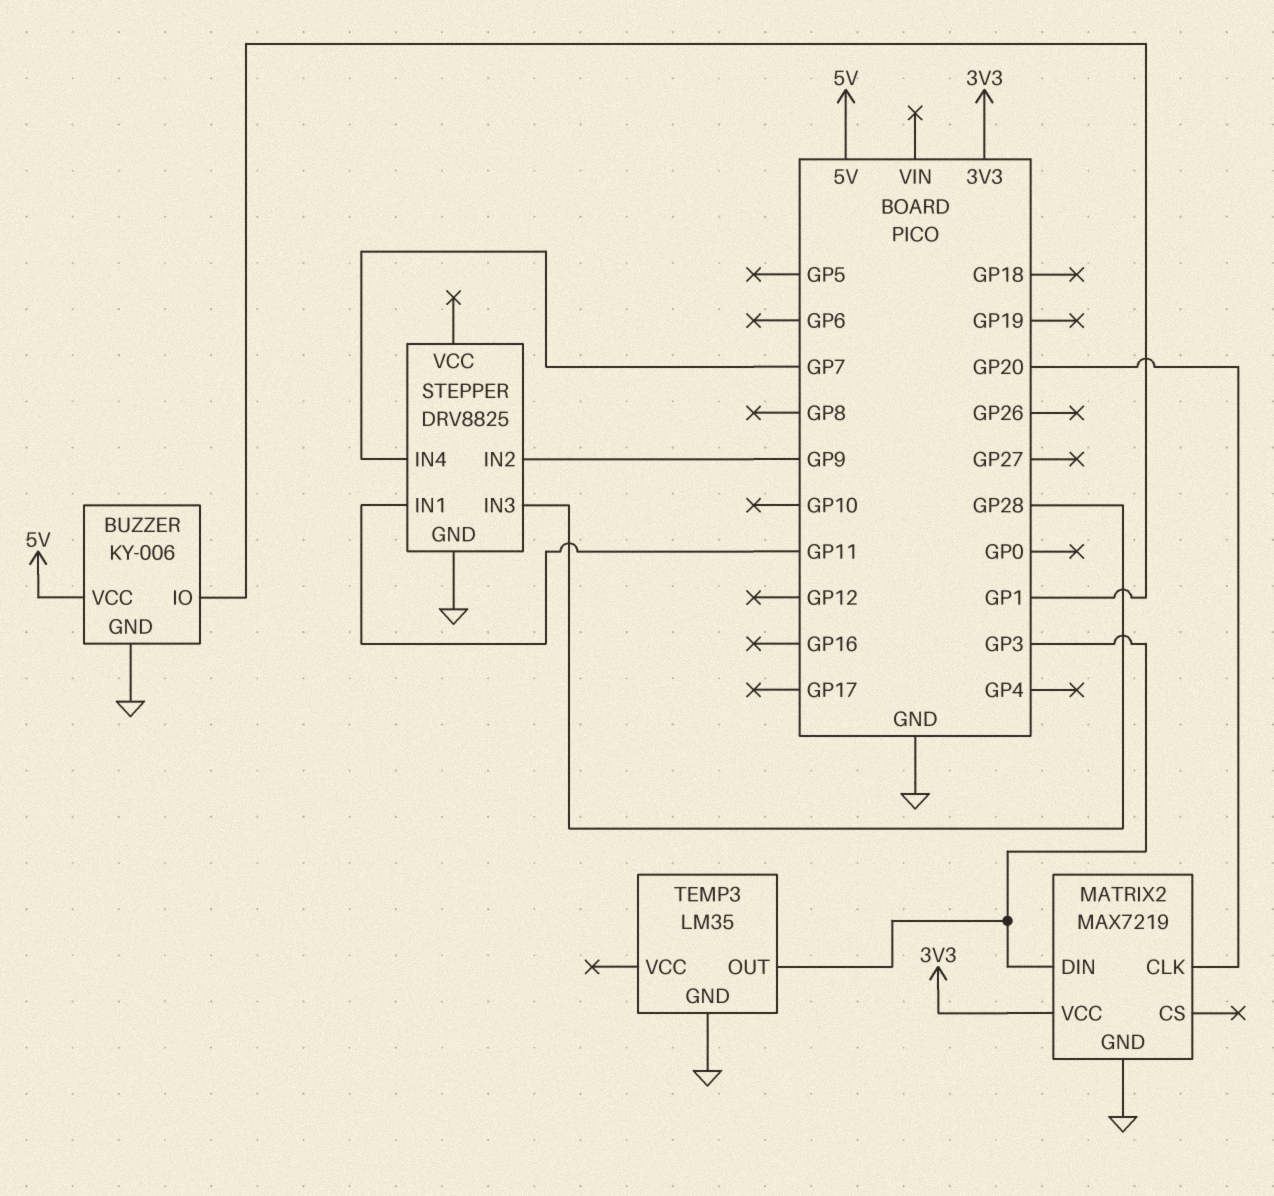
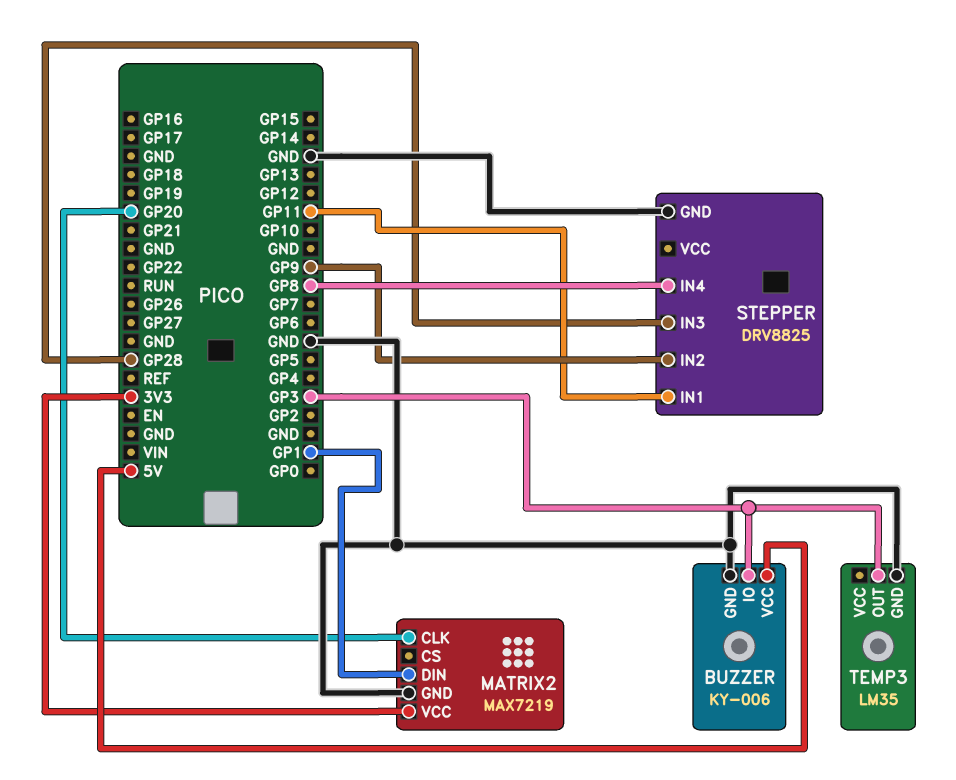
BUZZER pin IO: GP1 -> GP3
MATRIX2 pin DIN: GP3 -> GP1
STEPPER pin IN4: GP7 -> GP8

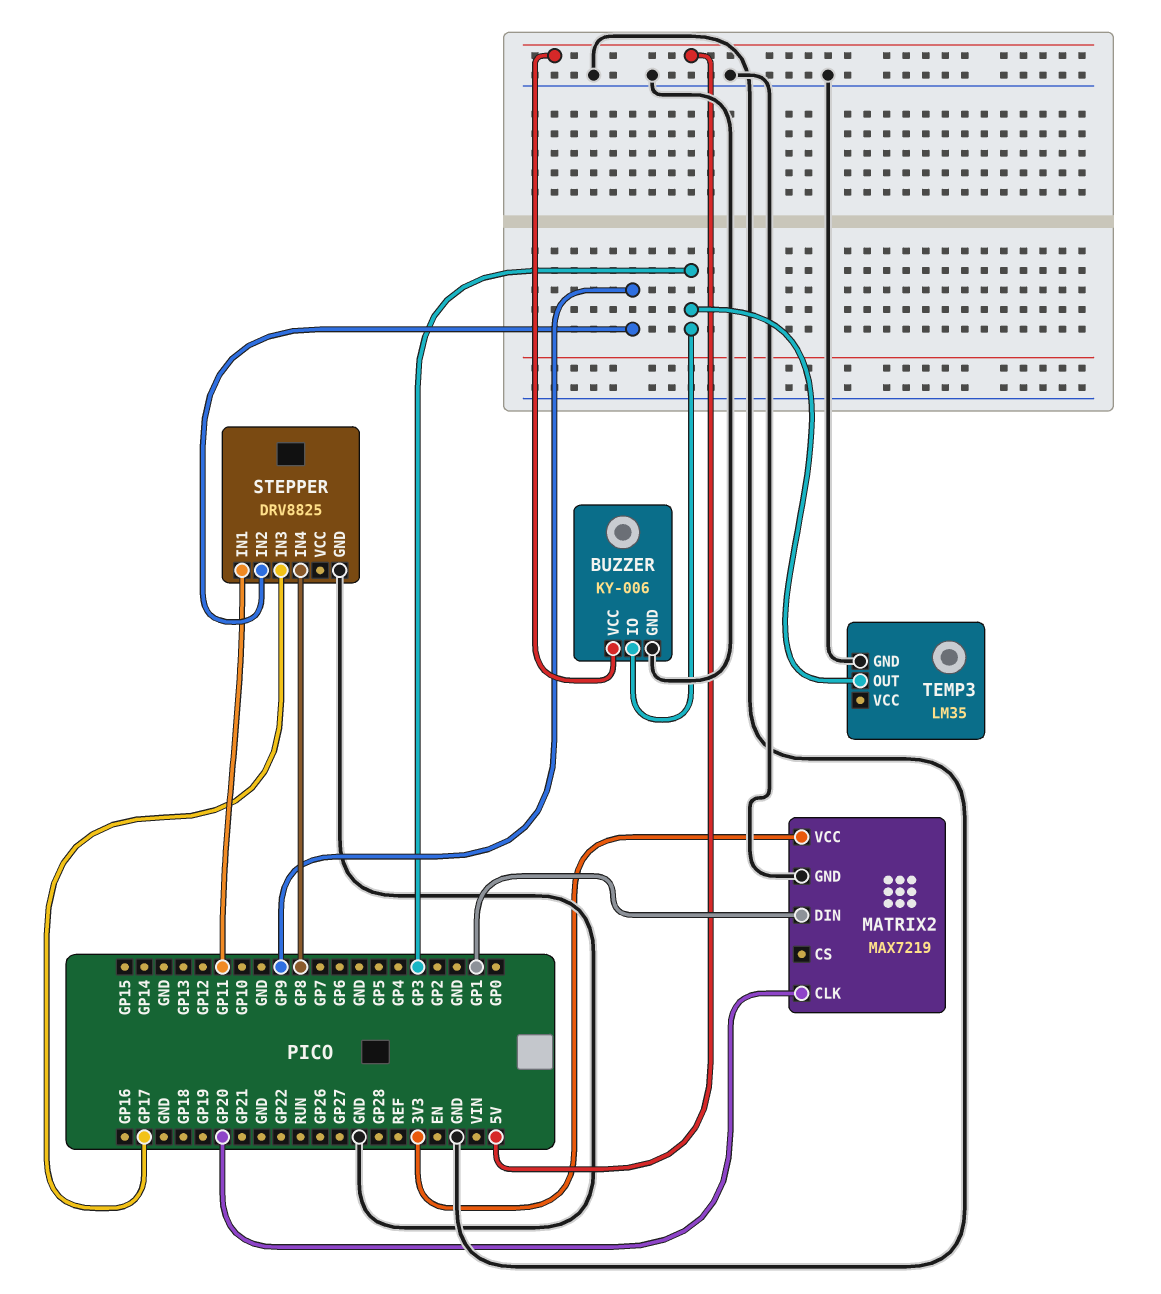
STEPPER pin IN3: GP28 -> GP17

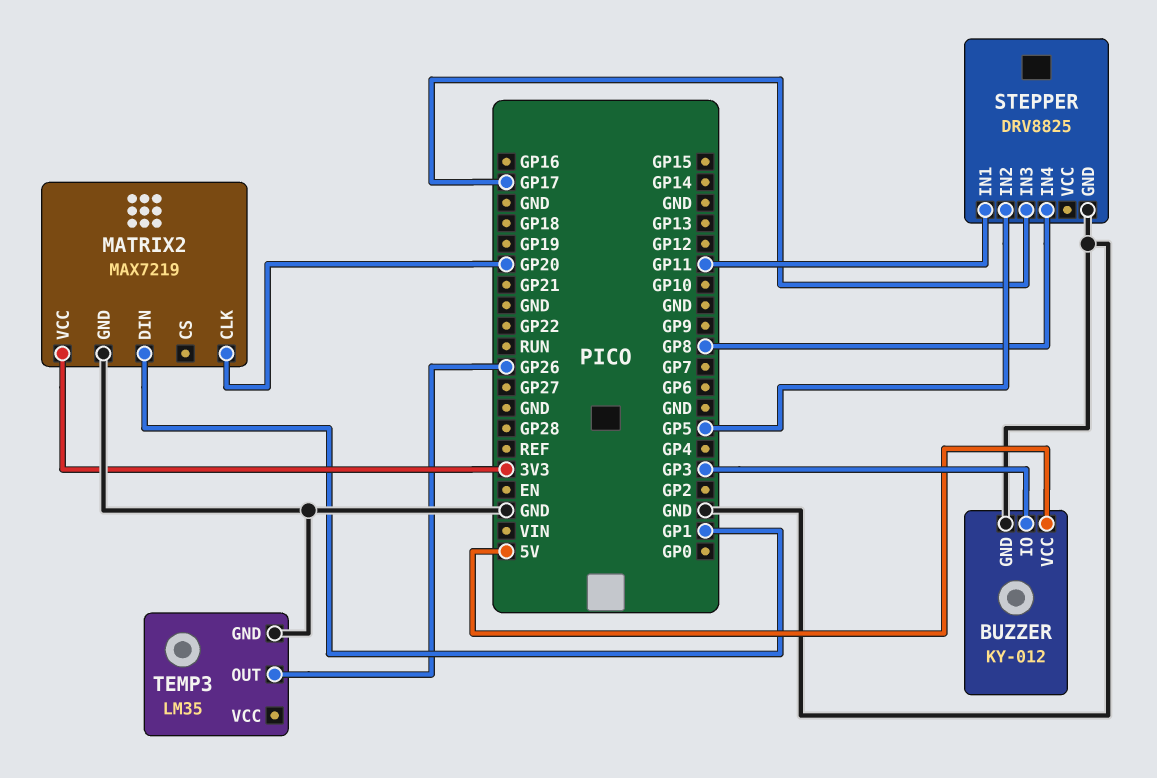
BUZZER: KY-006 -> KY-012
STEPPER pin IN2: GP9 -> GP5
TEMP3 pin OUT: GP3 -> GP26

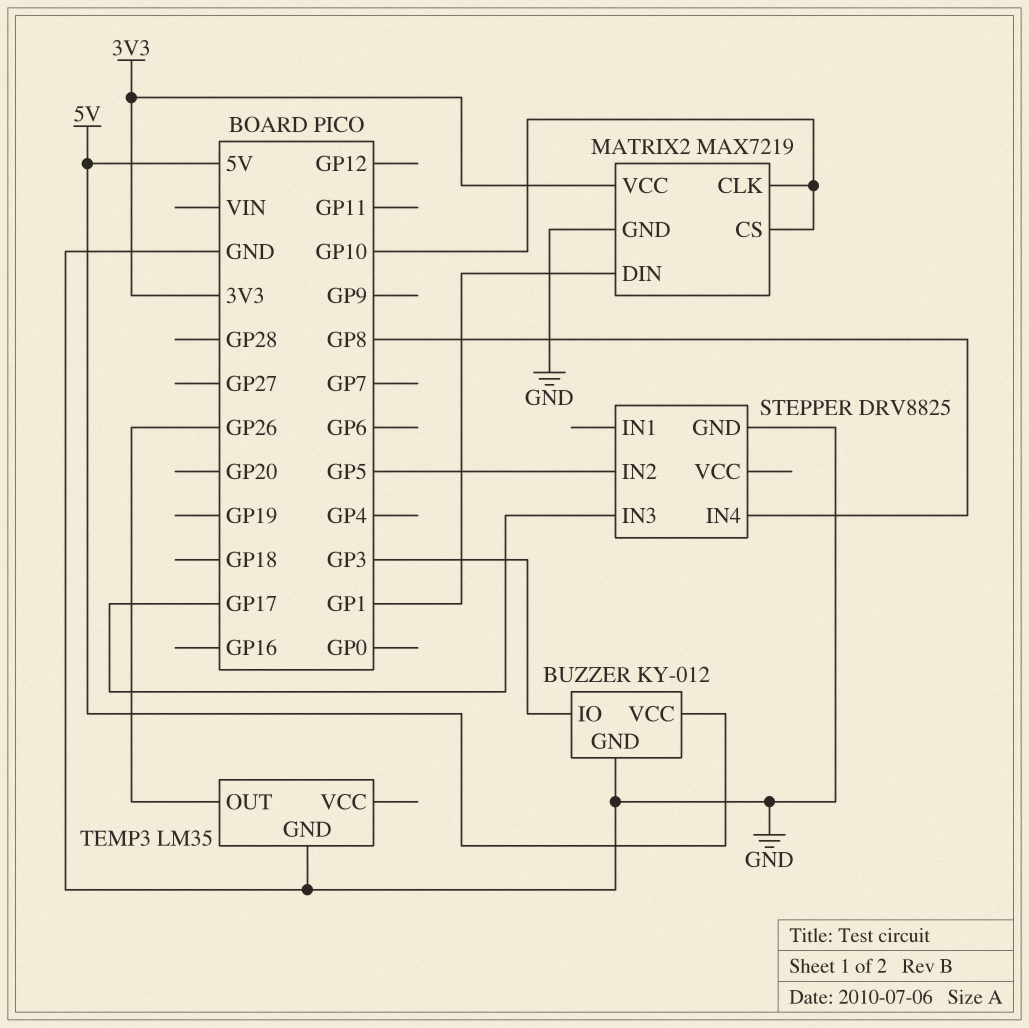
MATRIX2 pin CLK: GP20 -> GP10
MATRIX2 pin CS: none -> GP10
STEPPER pin IN1: GP11 -> none

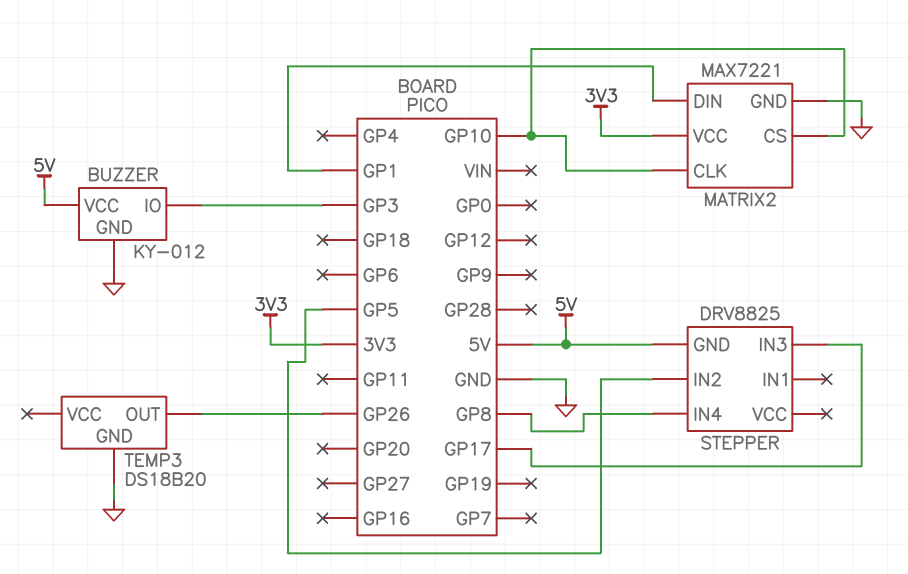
MATRIX2: MAX7219 -> MAX7221
STEPPER pin GND: GND -> 5V
TEMP3: LM35 -> DS18B20

